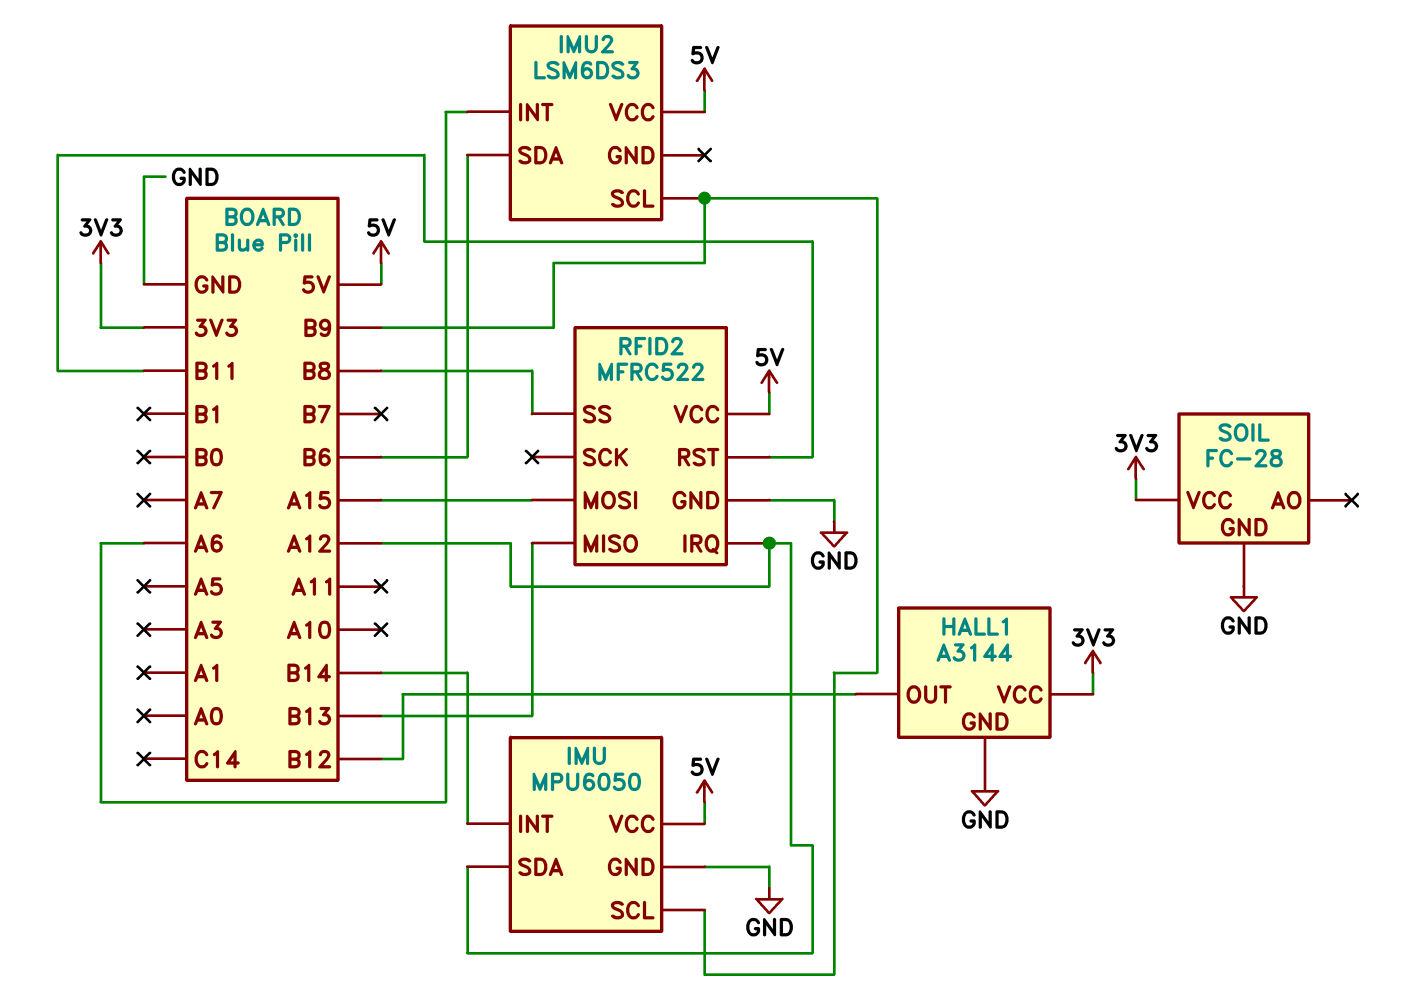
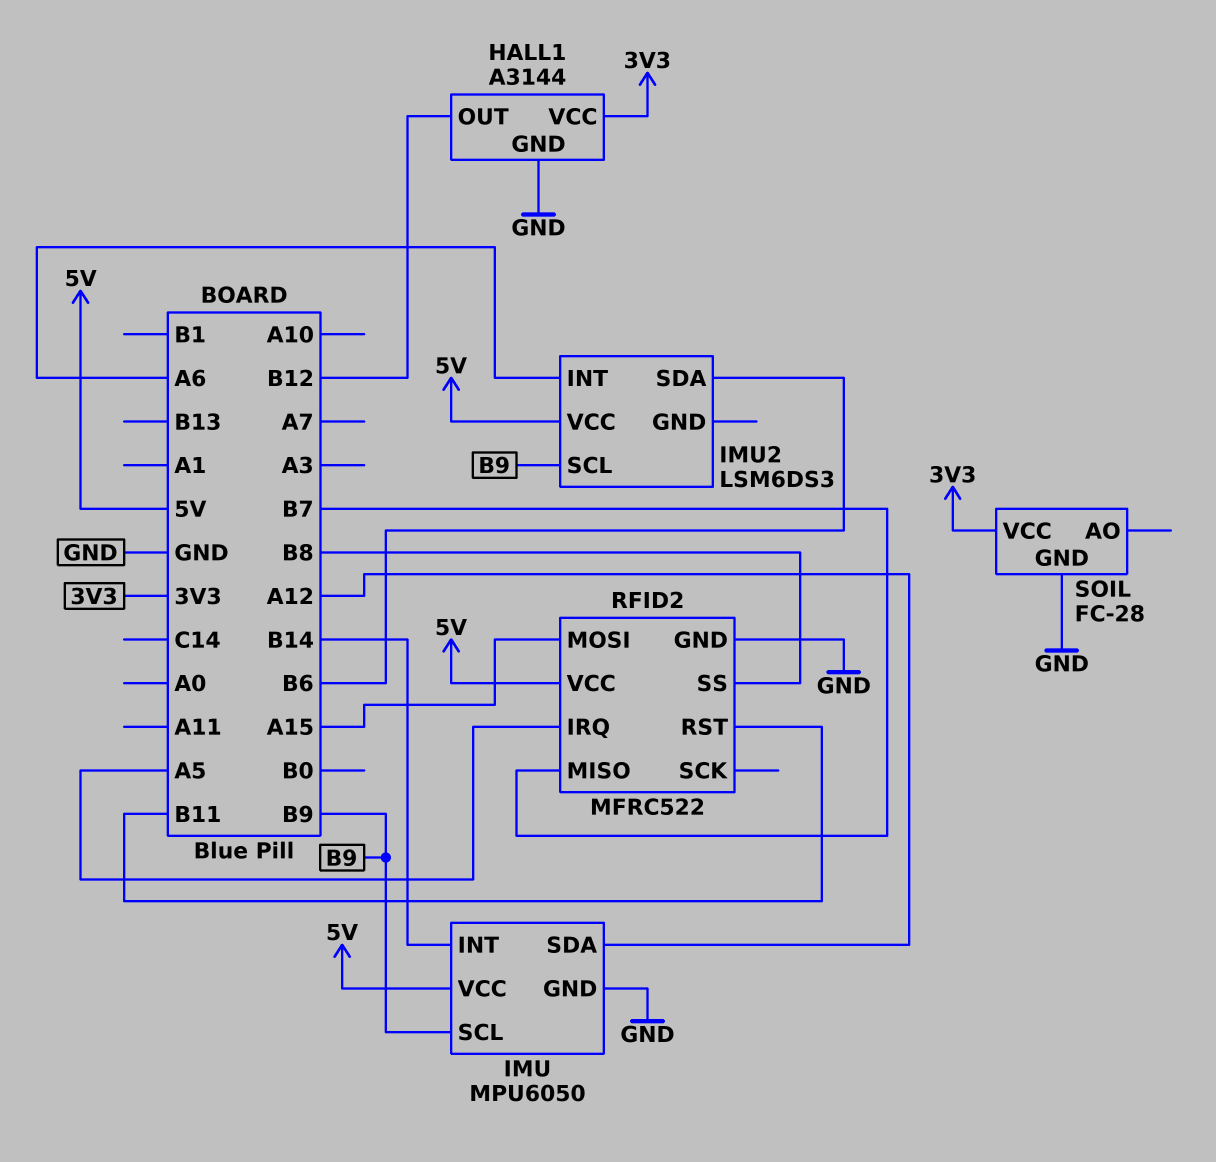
RFID2 pin IRQ: A12 -> A5
RFID2 pin MISO: B13 -> B7

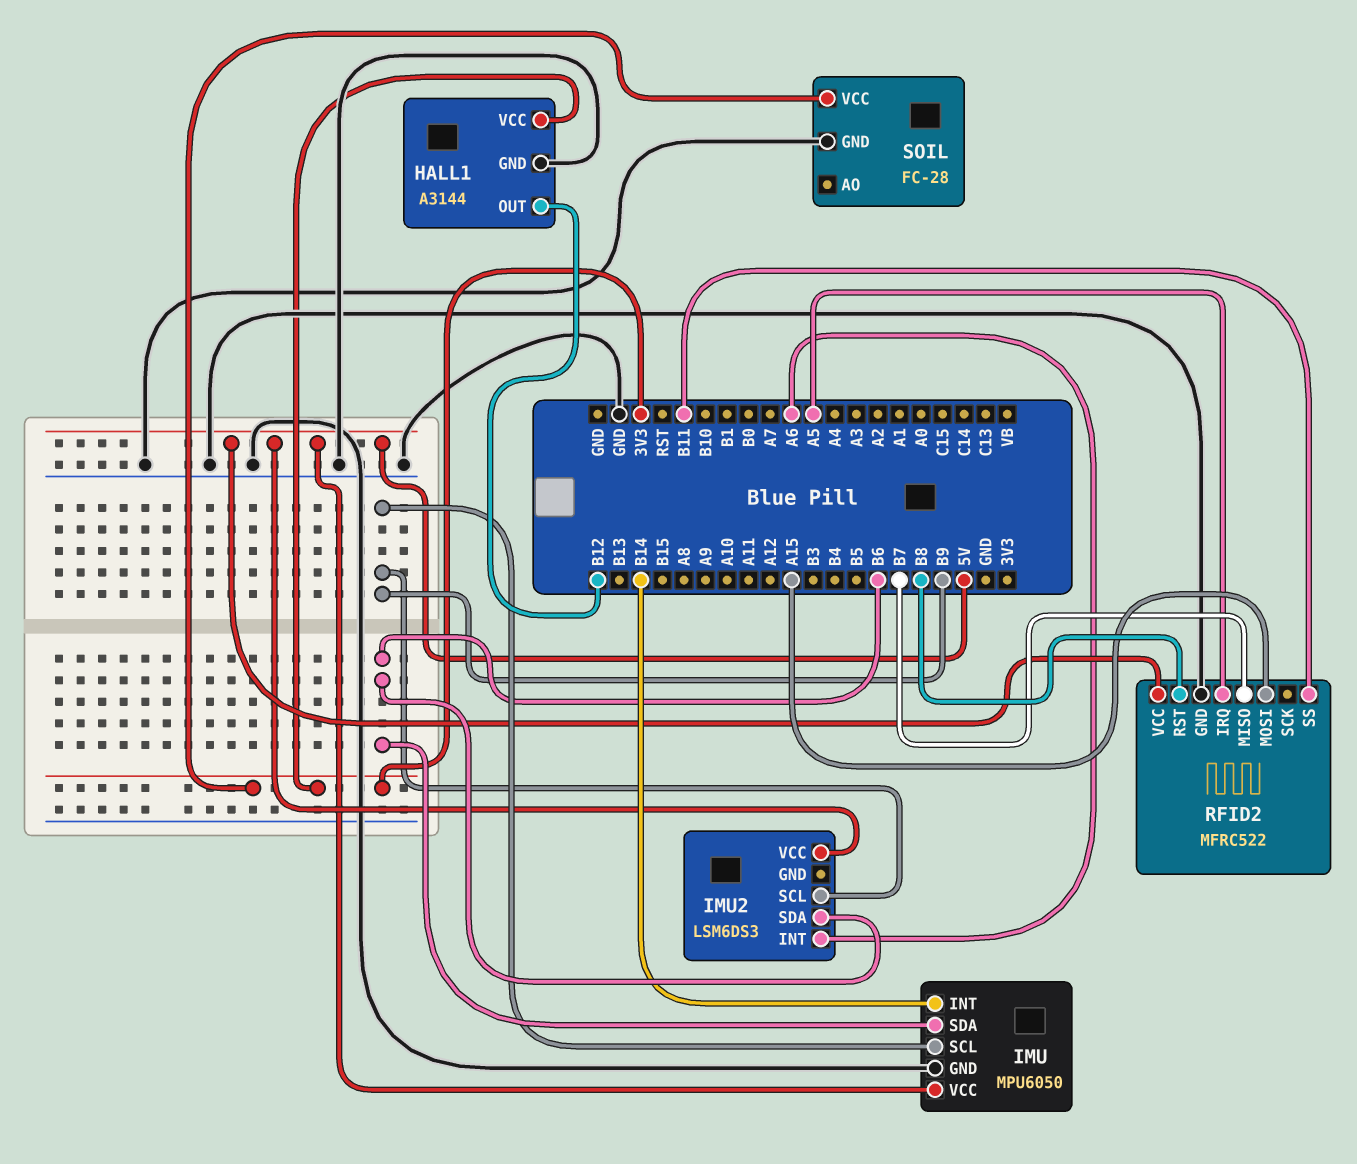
IMU pin SDA: A12 -> B6
RFID2 pin RST: B11 -> B8
RFID2 pin SS: B8 -> B11

